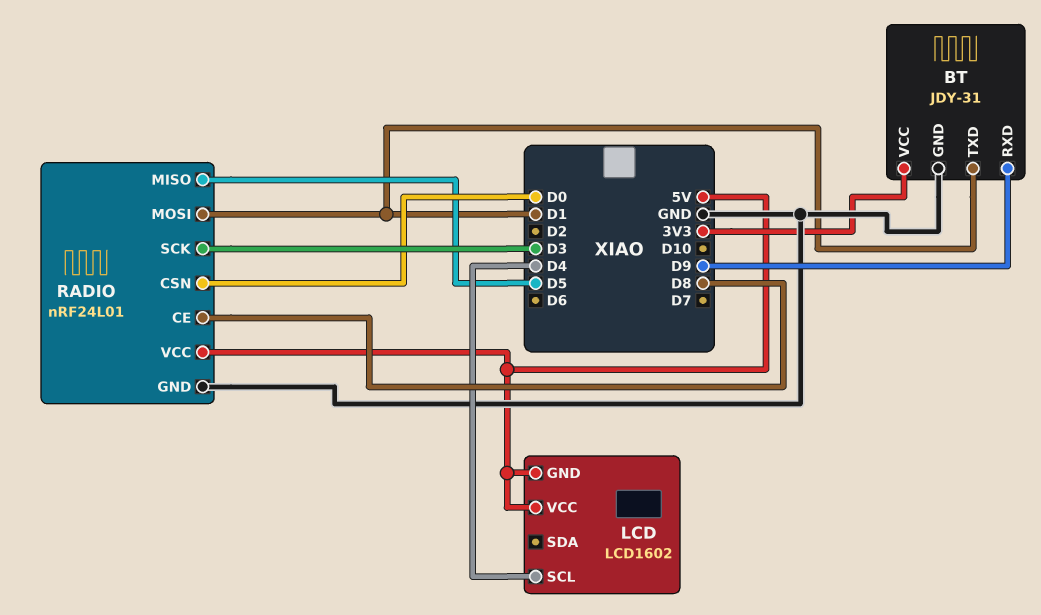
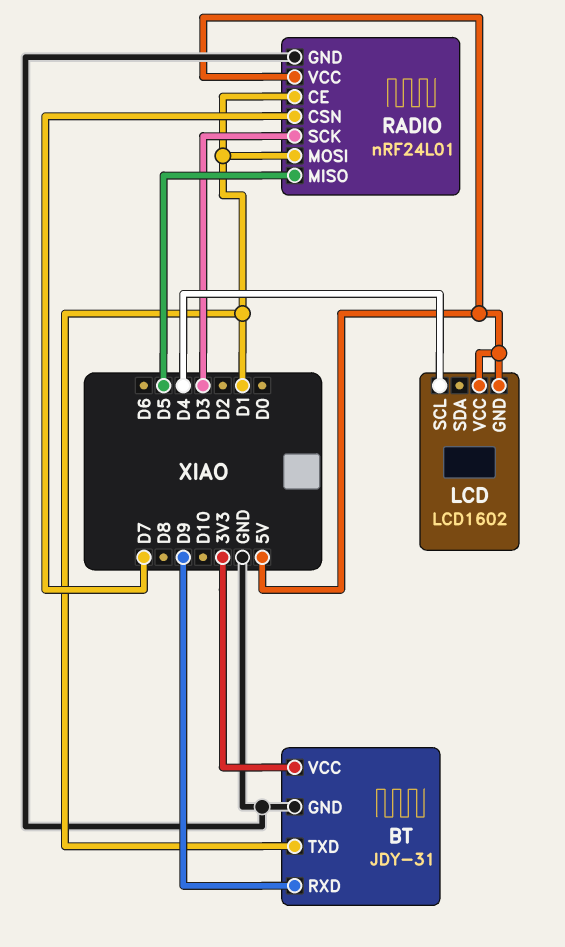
RADIO pin CE: D8 -> D1
RADIO pin CSN: D0 -> D7

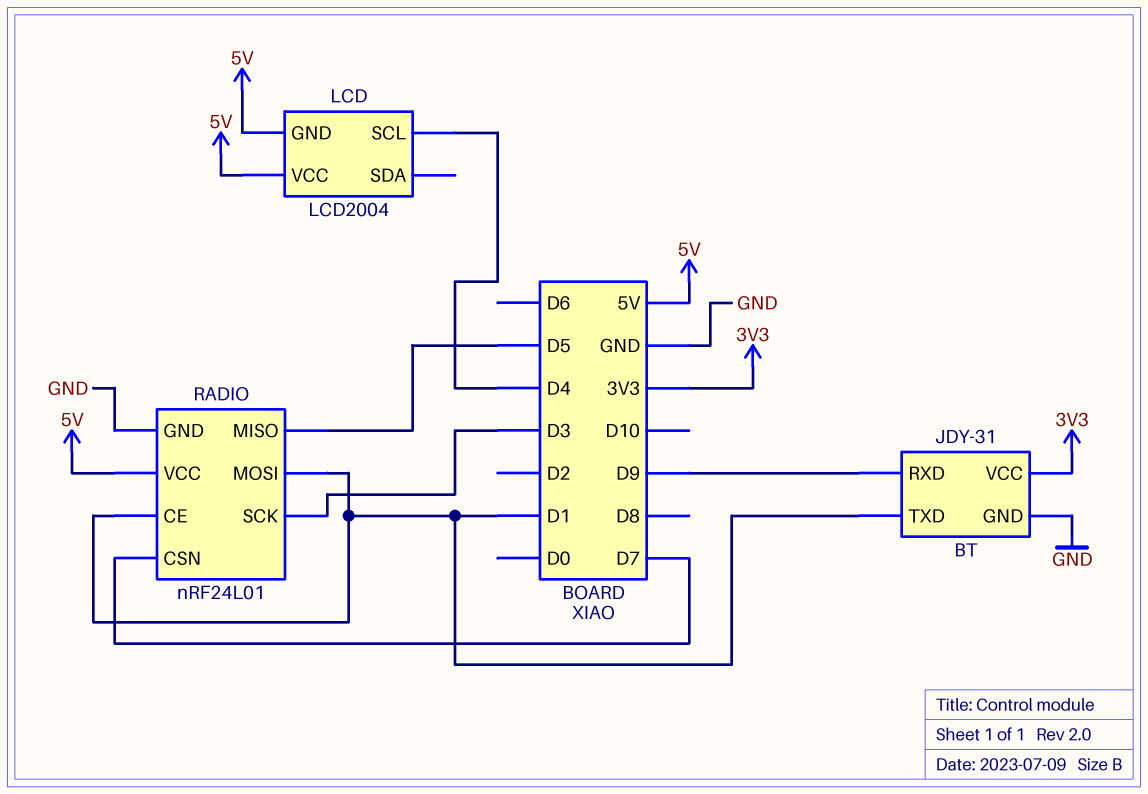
LCD: LCD1602 -> LCD2004

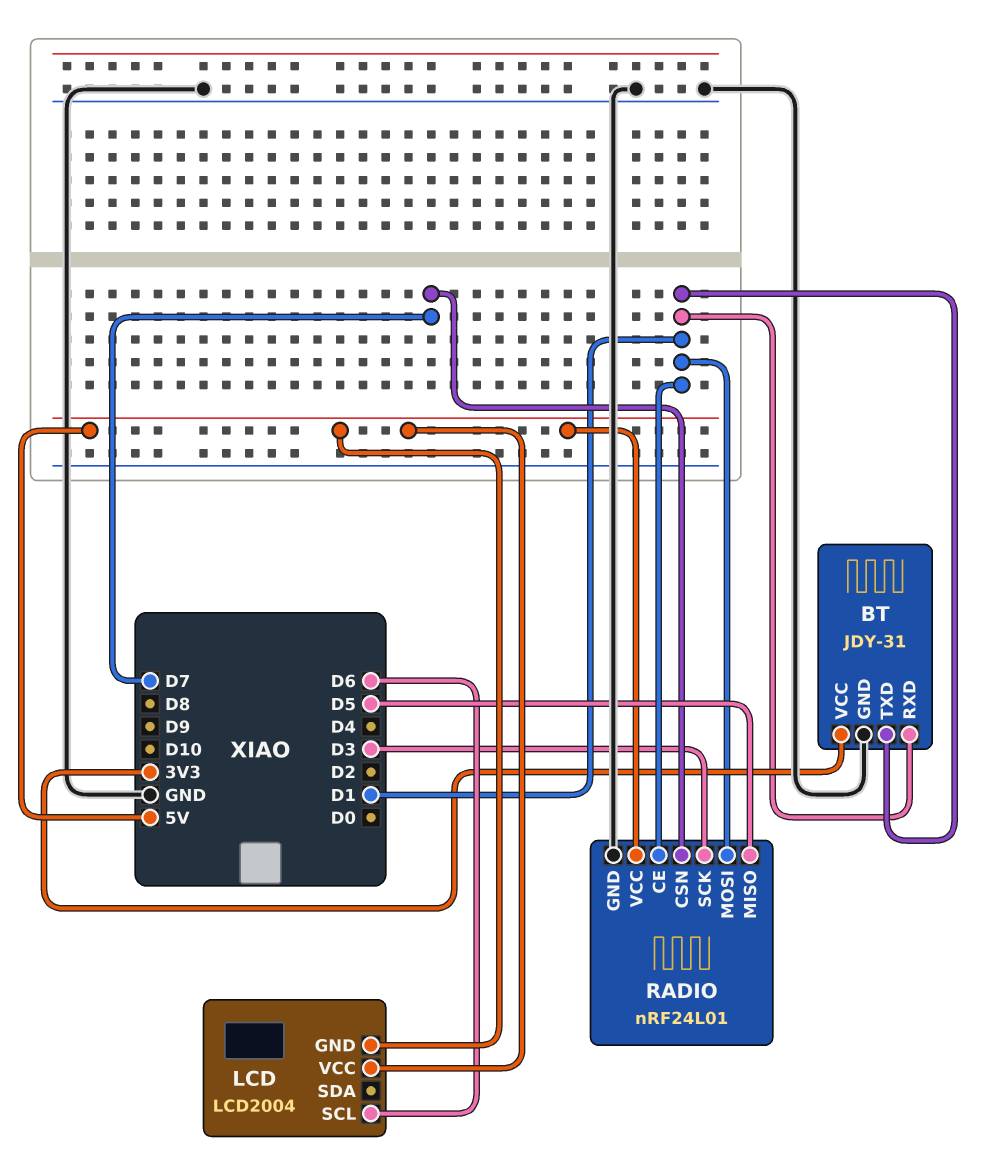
BT pin RXD: D9 -> D1
LCD pin SCL: D4 -> D6

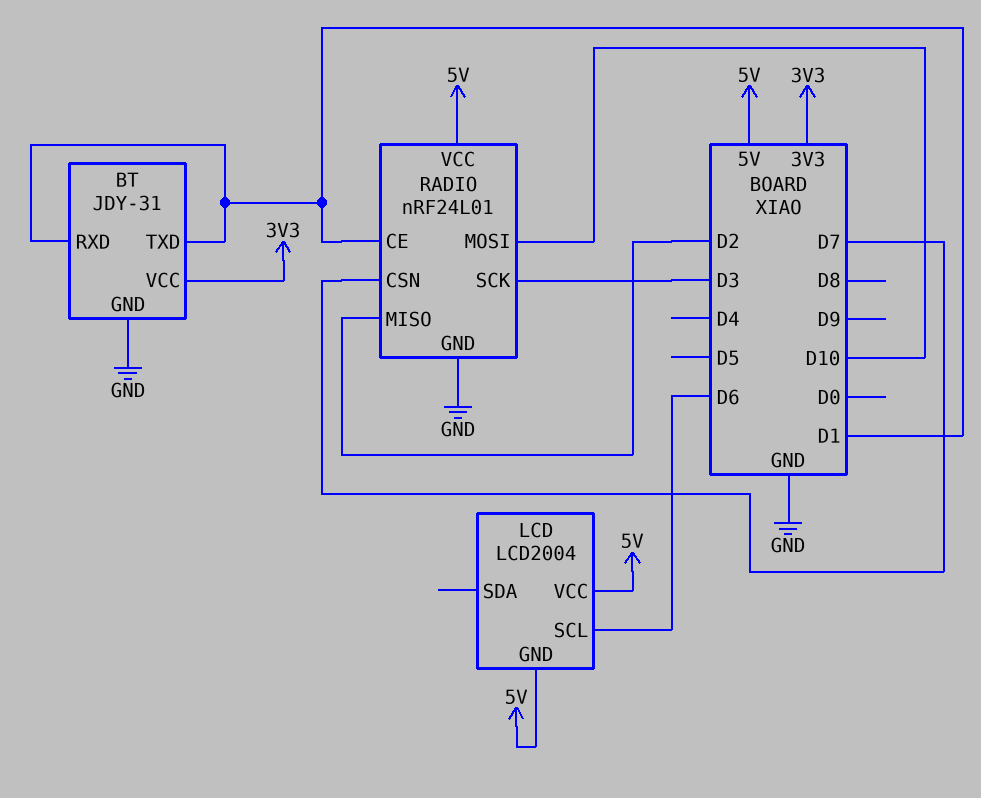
RADIO pin MISO: D5 -> D2
RADIO pin MOSI: D1 -> D10

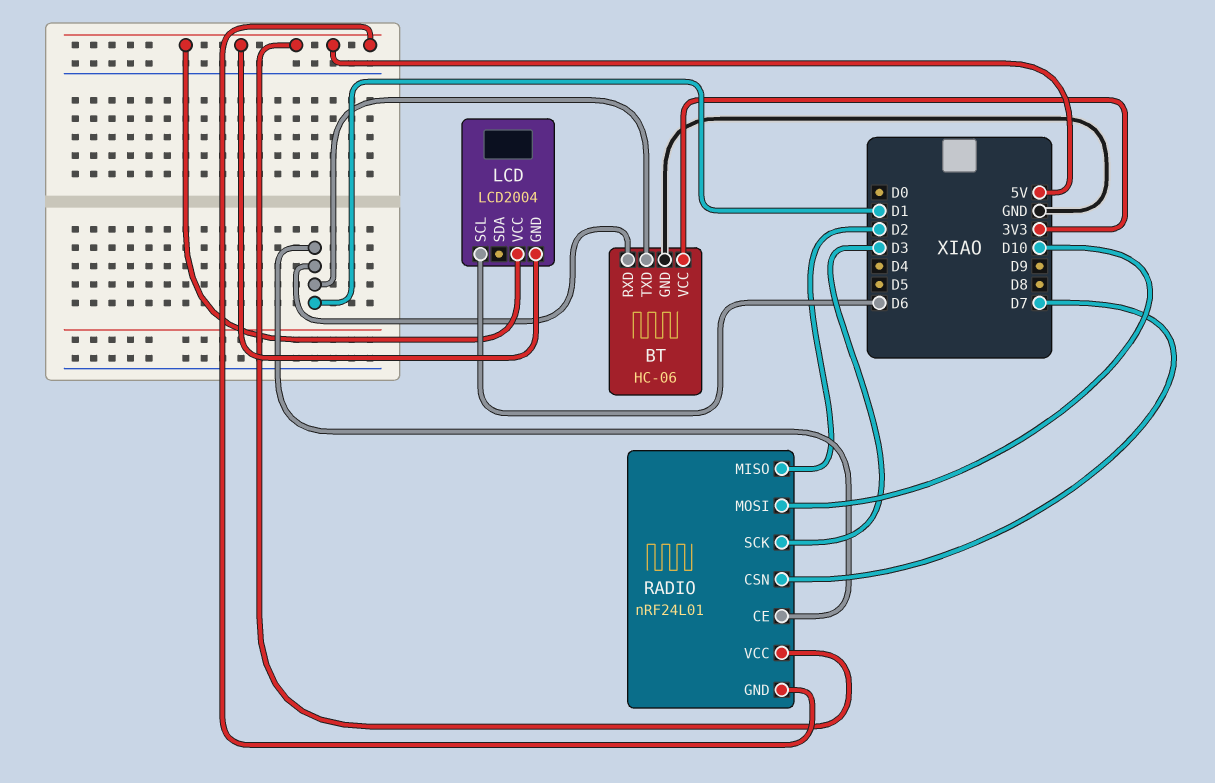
BT: JDY-31 -> HC-06
RADIO pin GND: GND -> 5V

